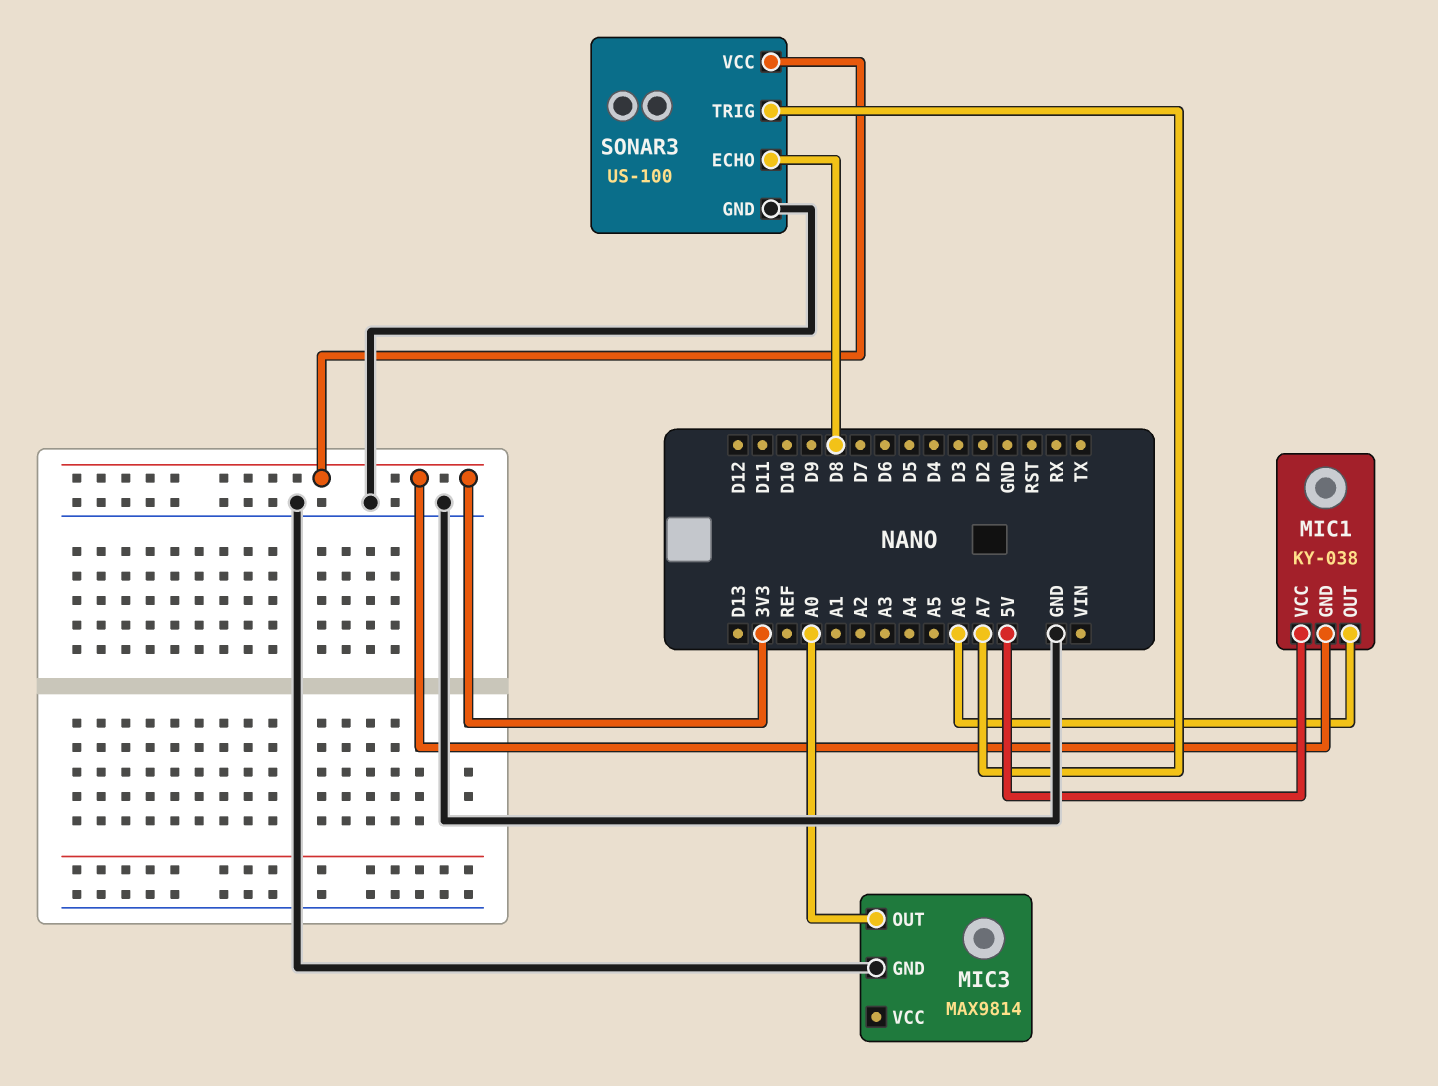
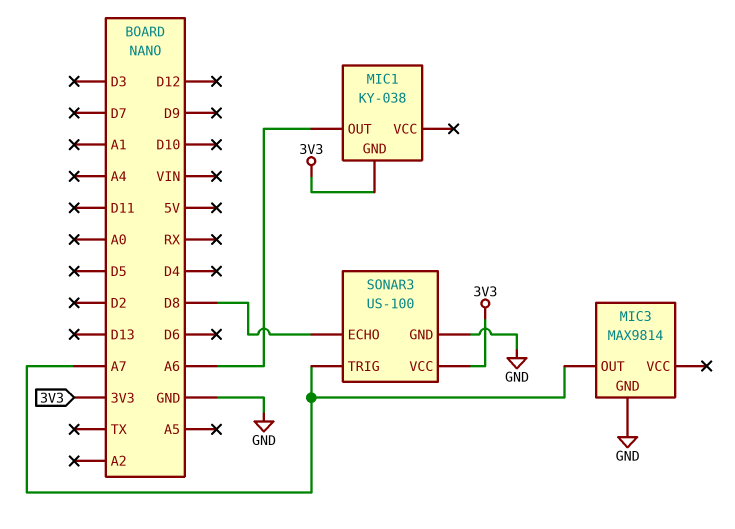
MIC1 pin VCC: 5V -> none
MIC3 pin OUT: A0 -> A7

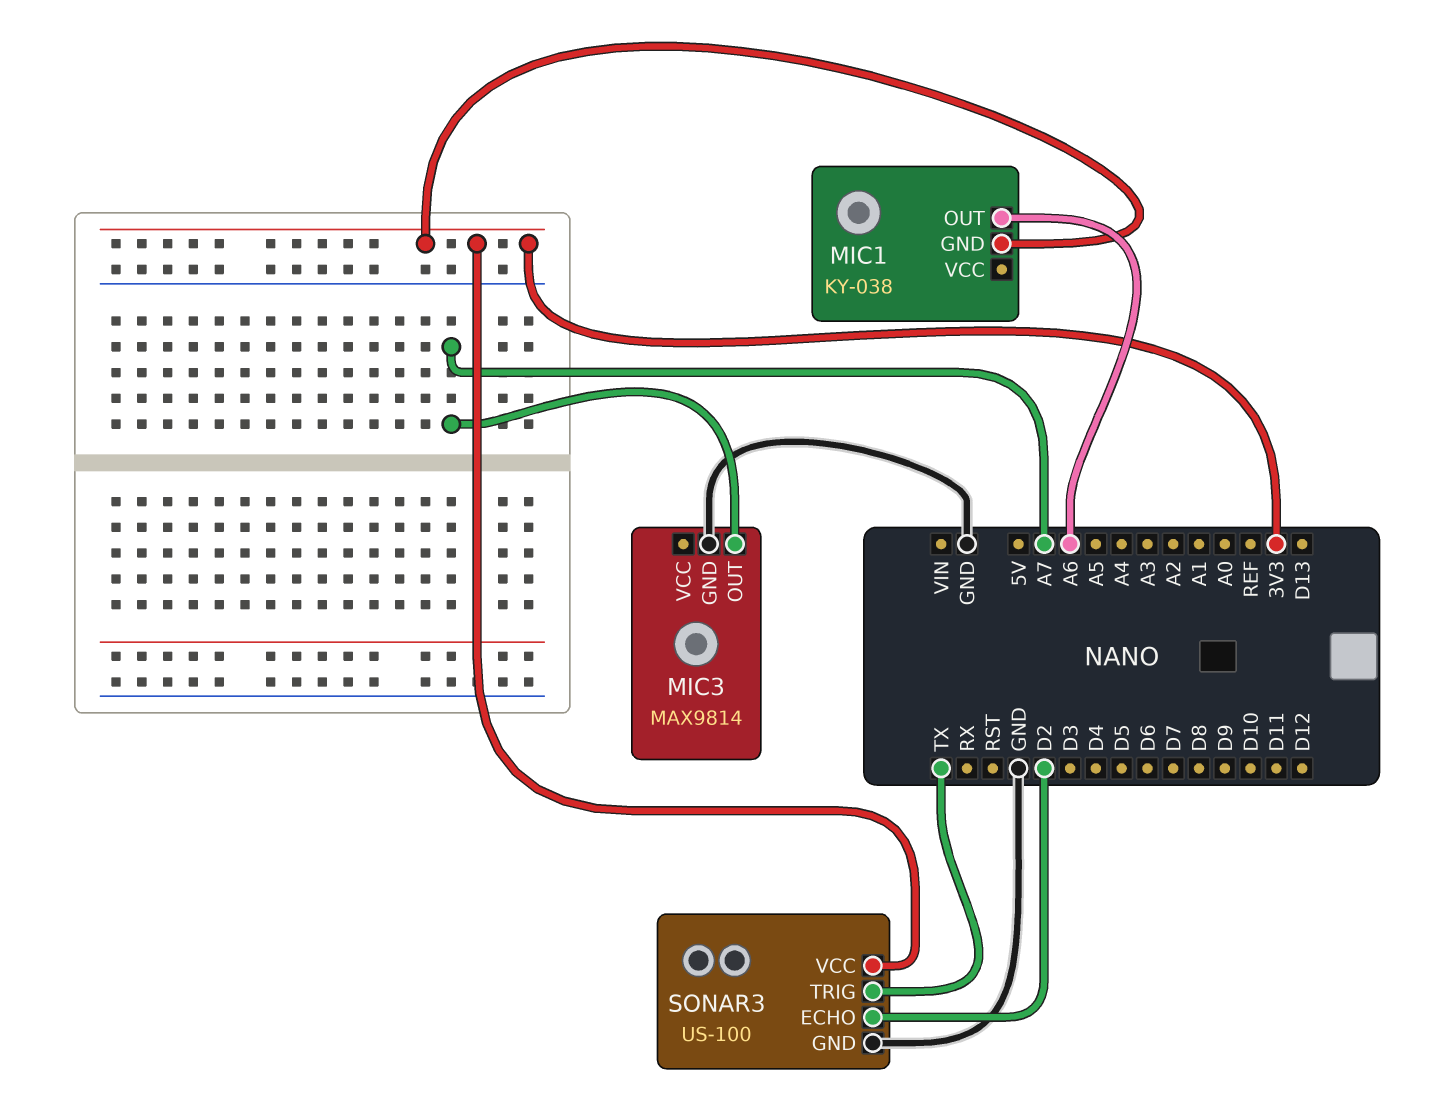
SONAR3 pin ECHO: D8 -> D2
SONAR3 pin TRIG: A7 -> TX

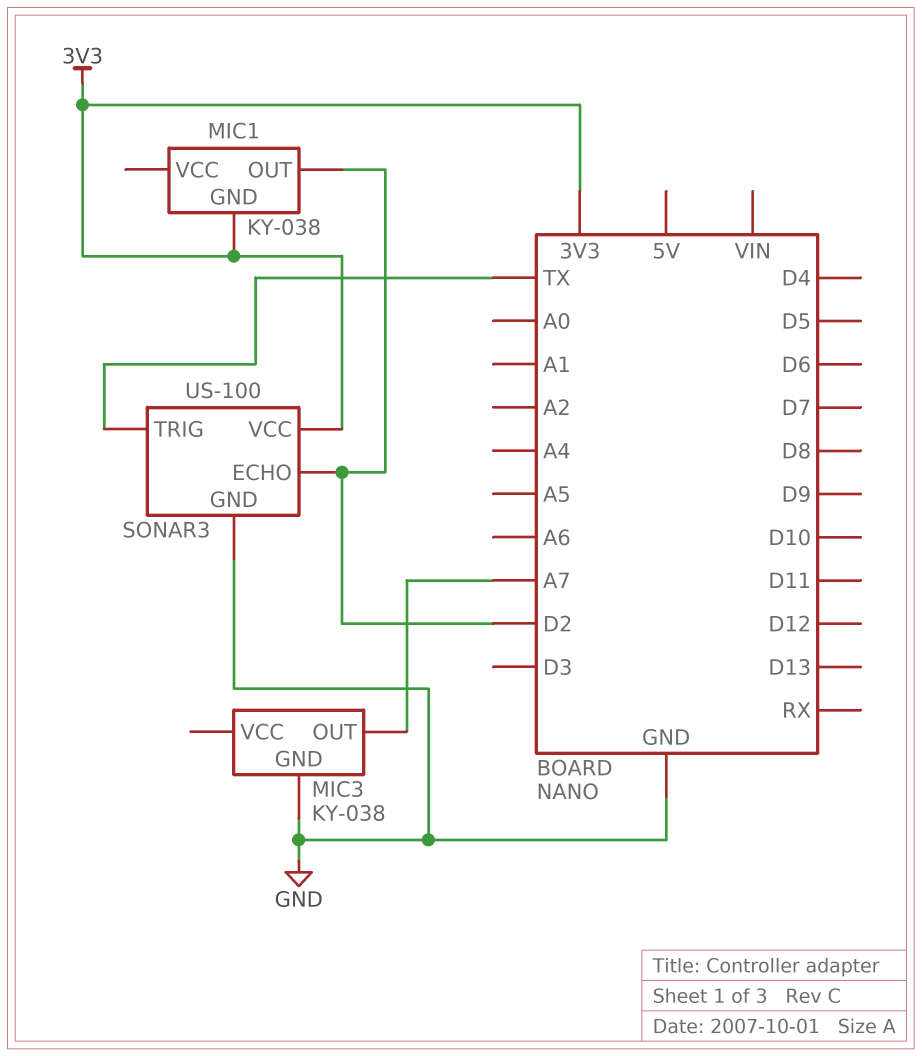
MIC1 pin OUT: A6 -> D2
MIC3: MAX9814 -> KY-038

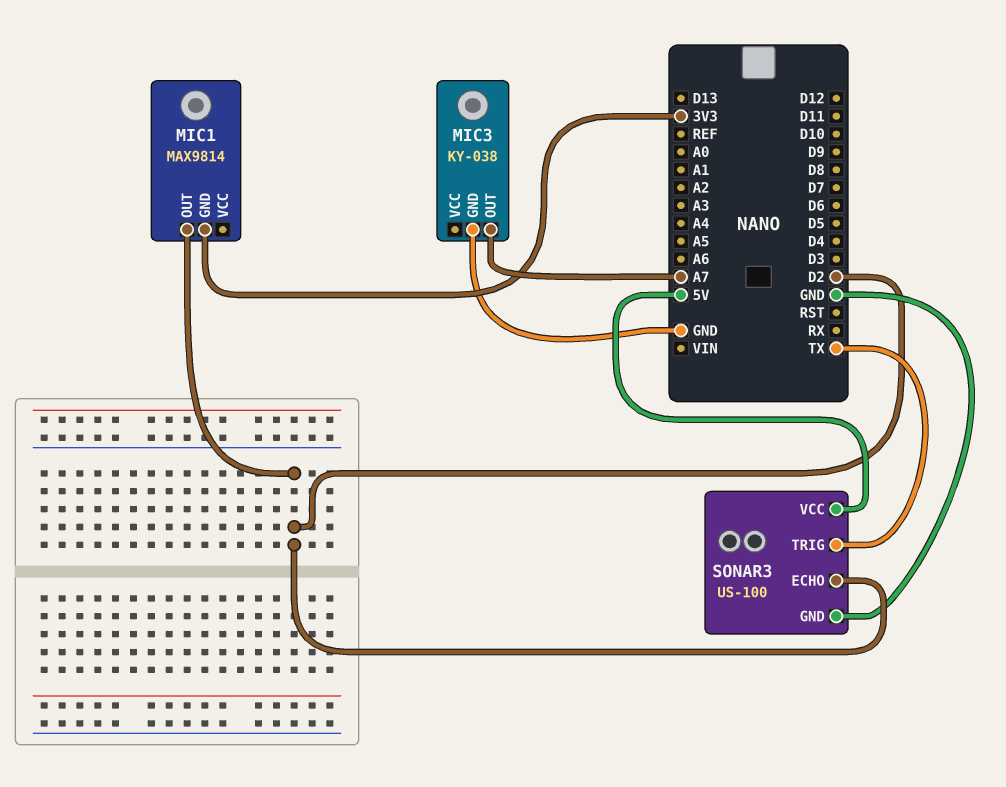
MIC1: KY-038 -> MAX9814
SONAR3 pin VCC: 3V3 -> 5V

